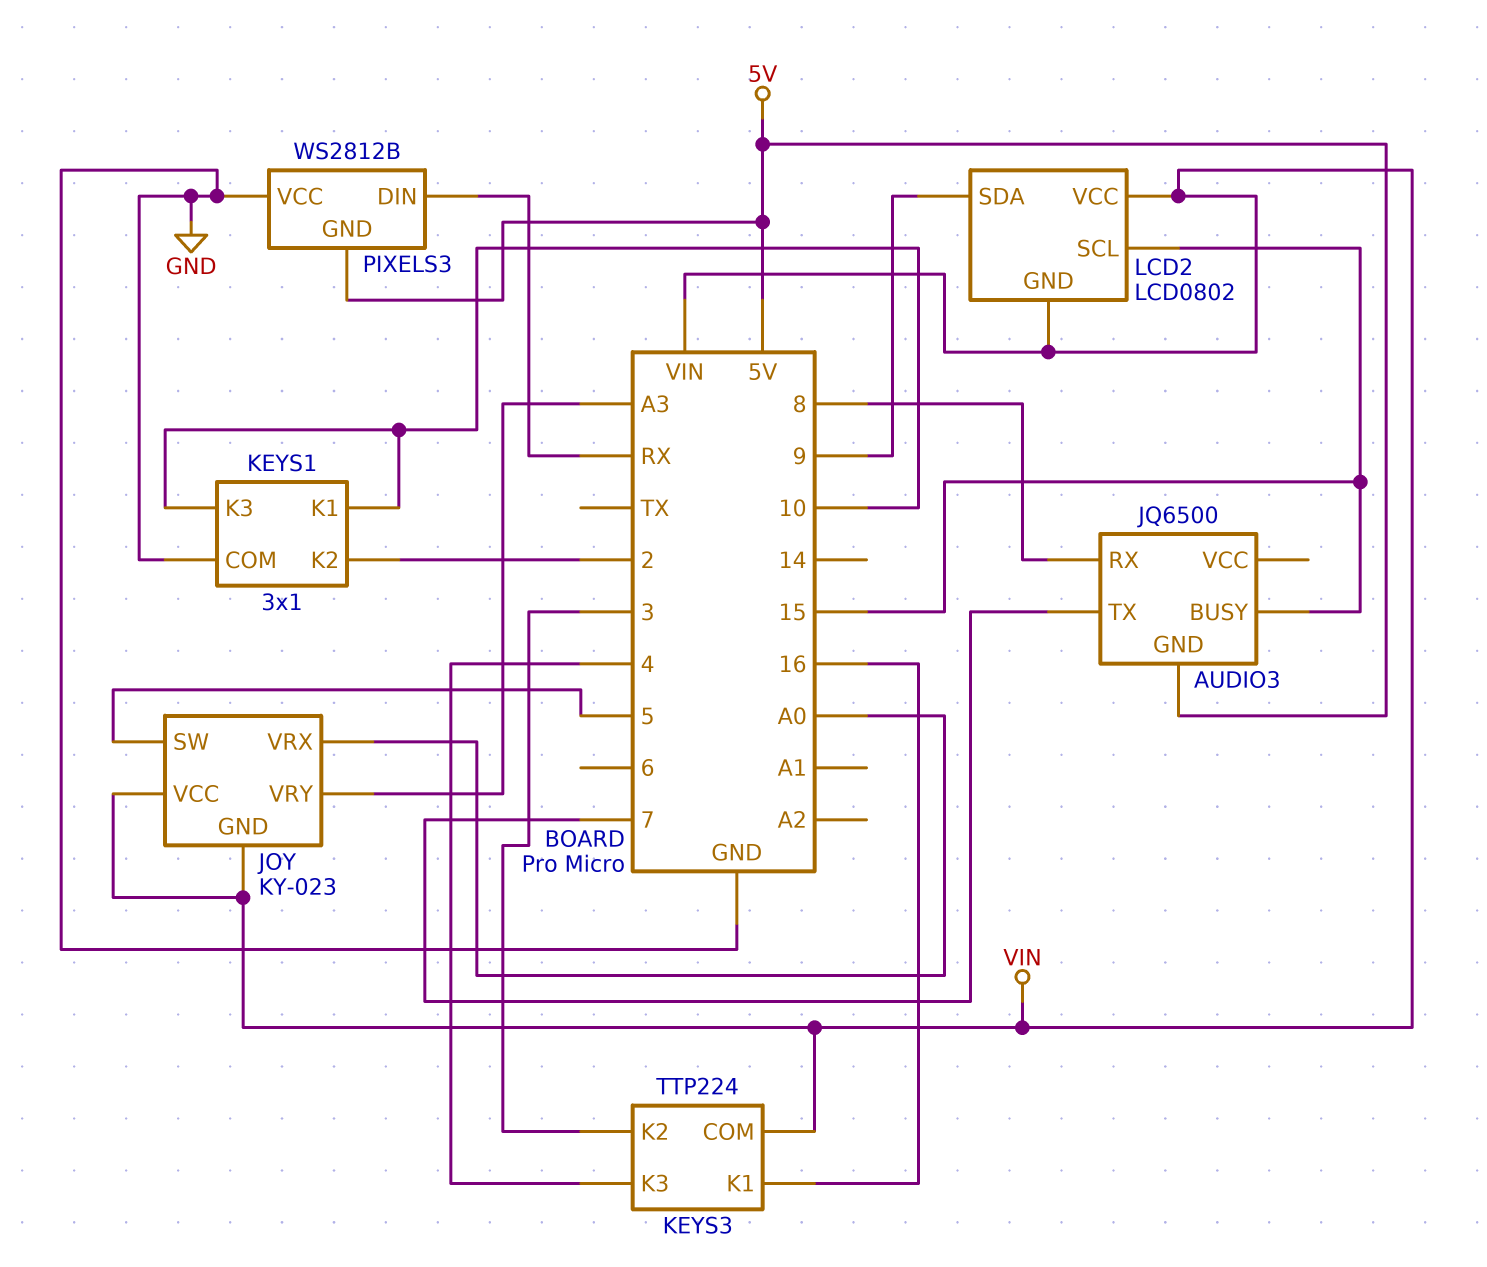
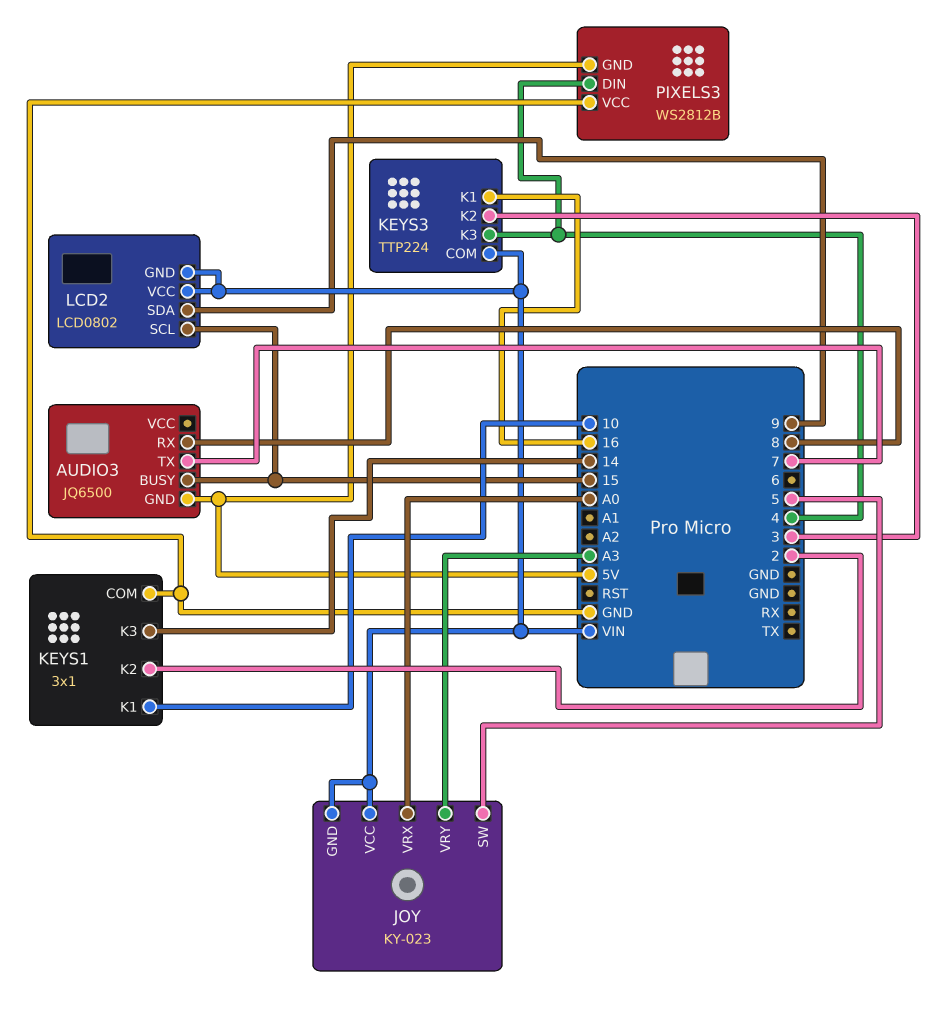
KEYS1 pin K3: 10 -> 14
PIXELS3 pin DIN: RX -> 4

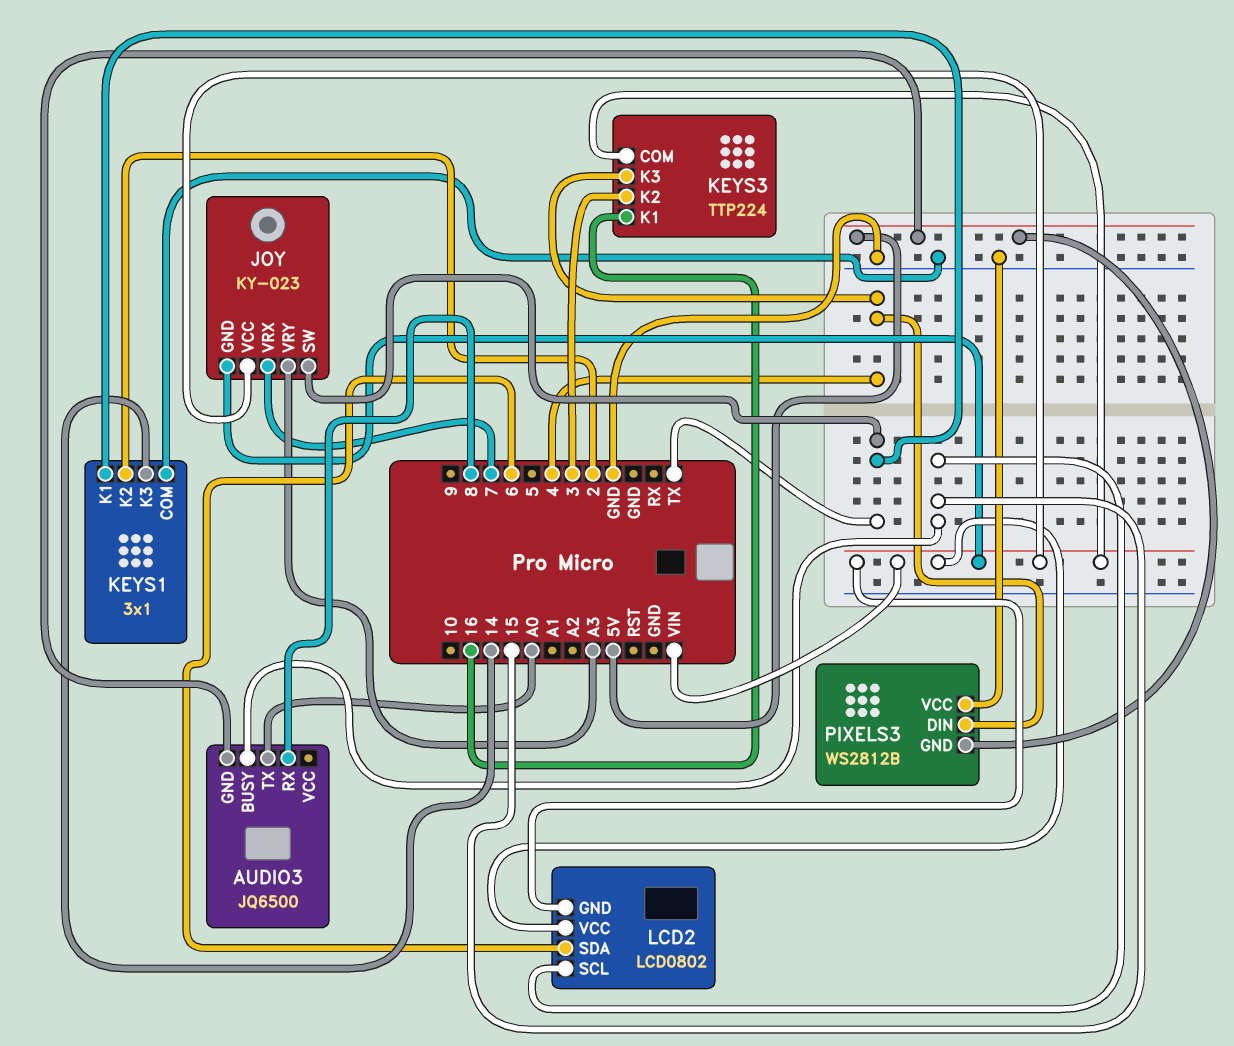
AUDIO3 pin TX: 7 -> A0
JOY pin SW: 5 -> TX
JOY pin VRX: A0 -> 7
KEYS1 pin K1: 10 -> TX
LCD2 pin SDA: 9 -> 6

